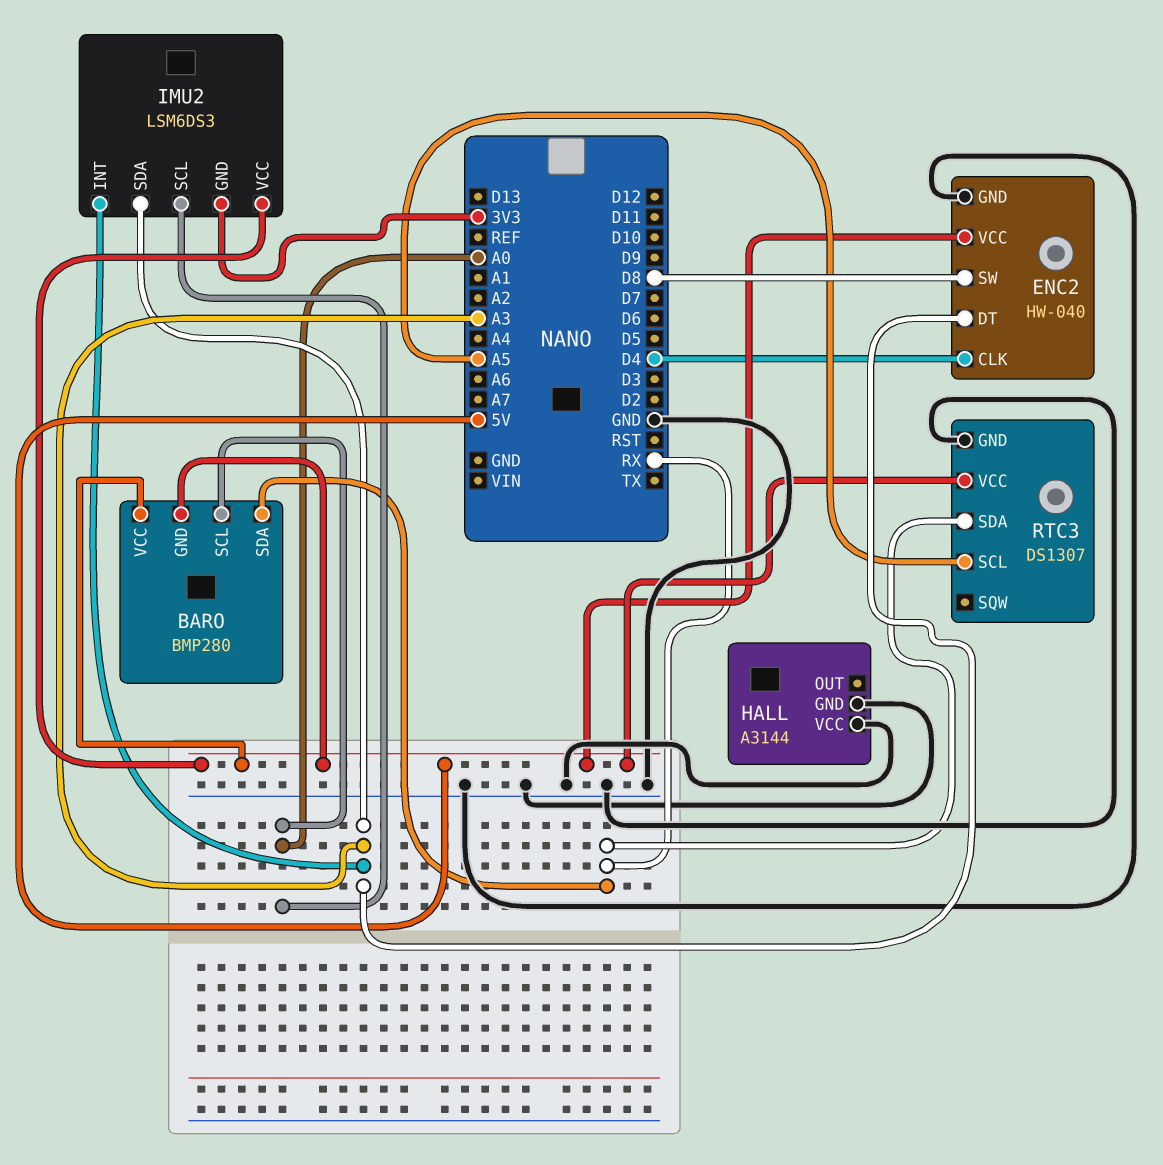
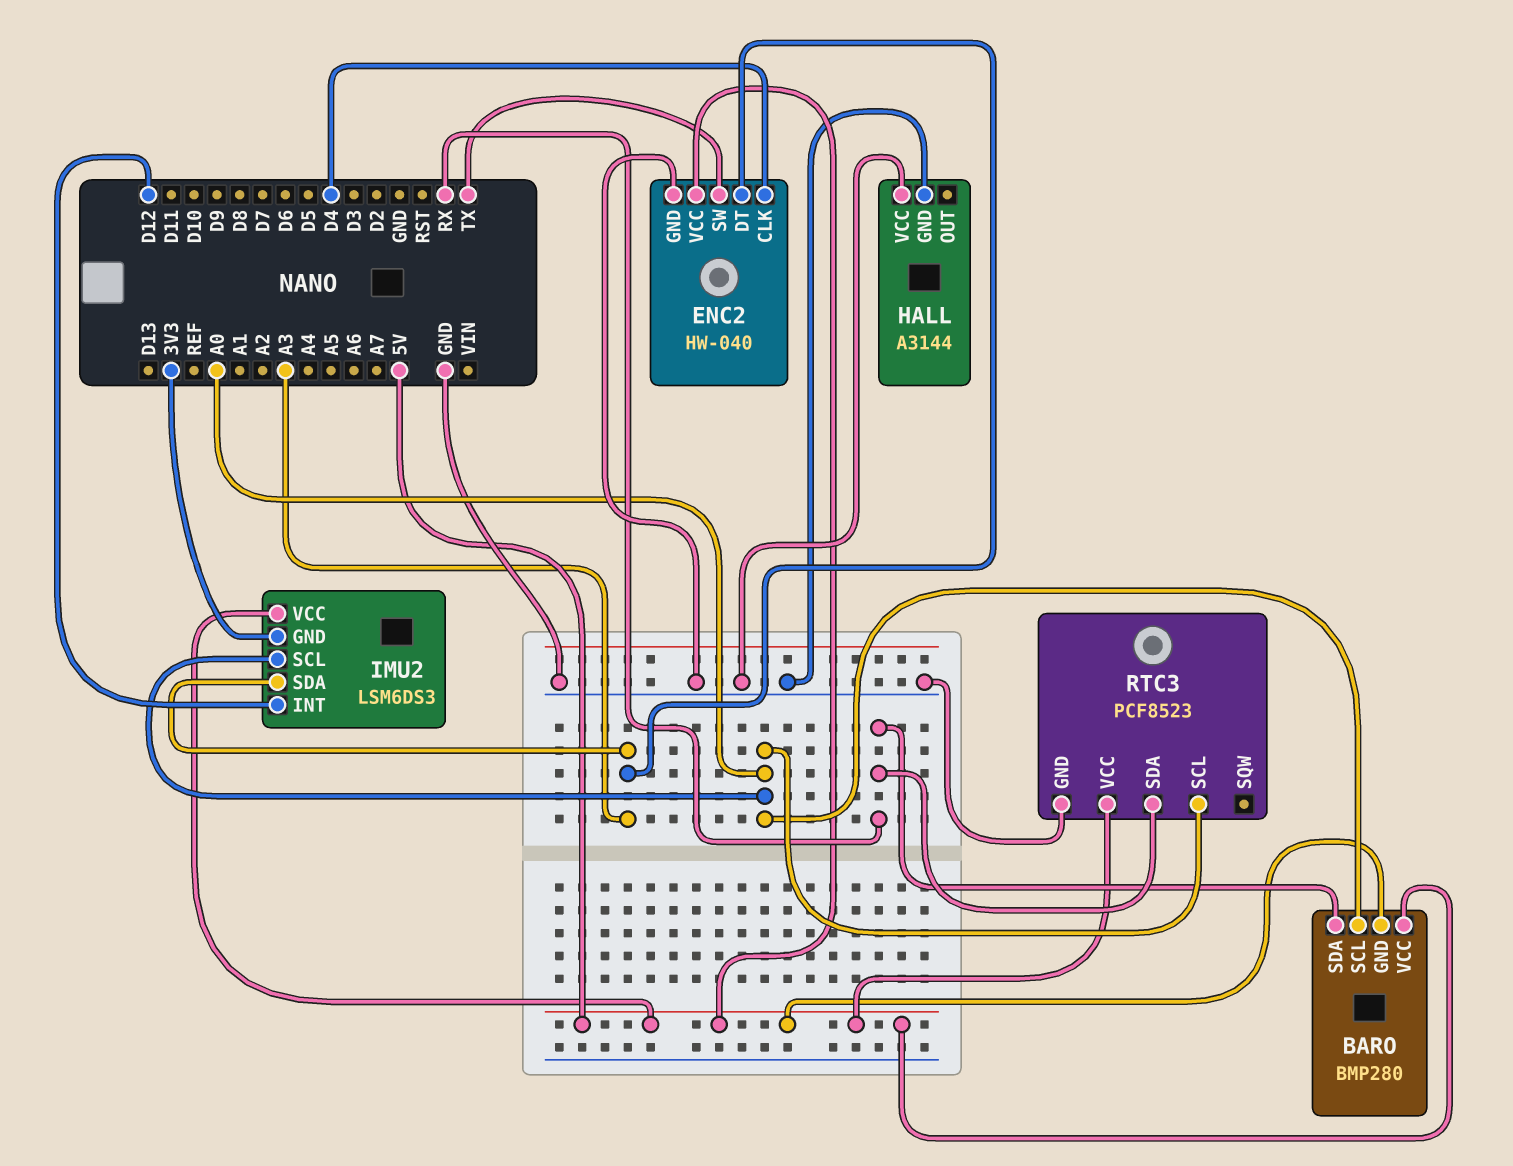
ENC2 pin SW: D8 -> TX
IMU2 pin INT: A3 -> D12
RTC3: DS1307 -> PCF8523
RTC3 pin SCL: A5 -> A0

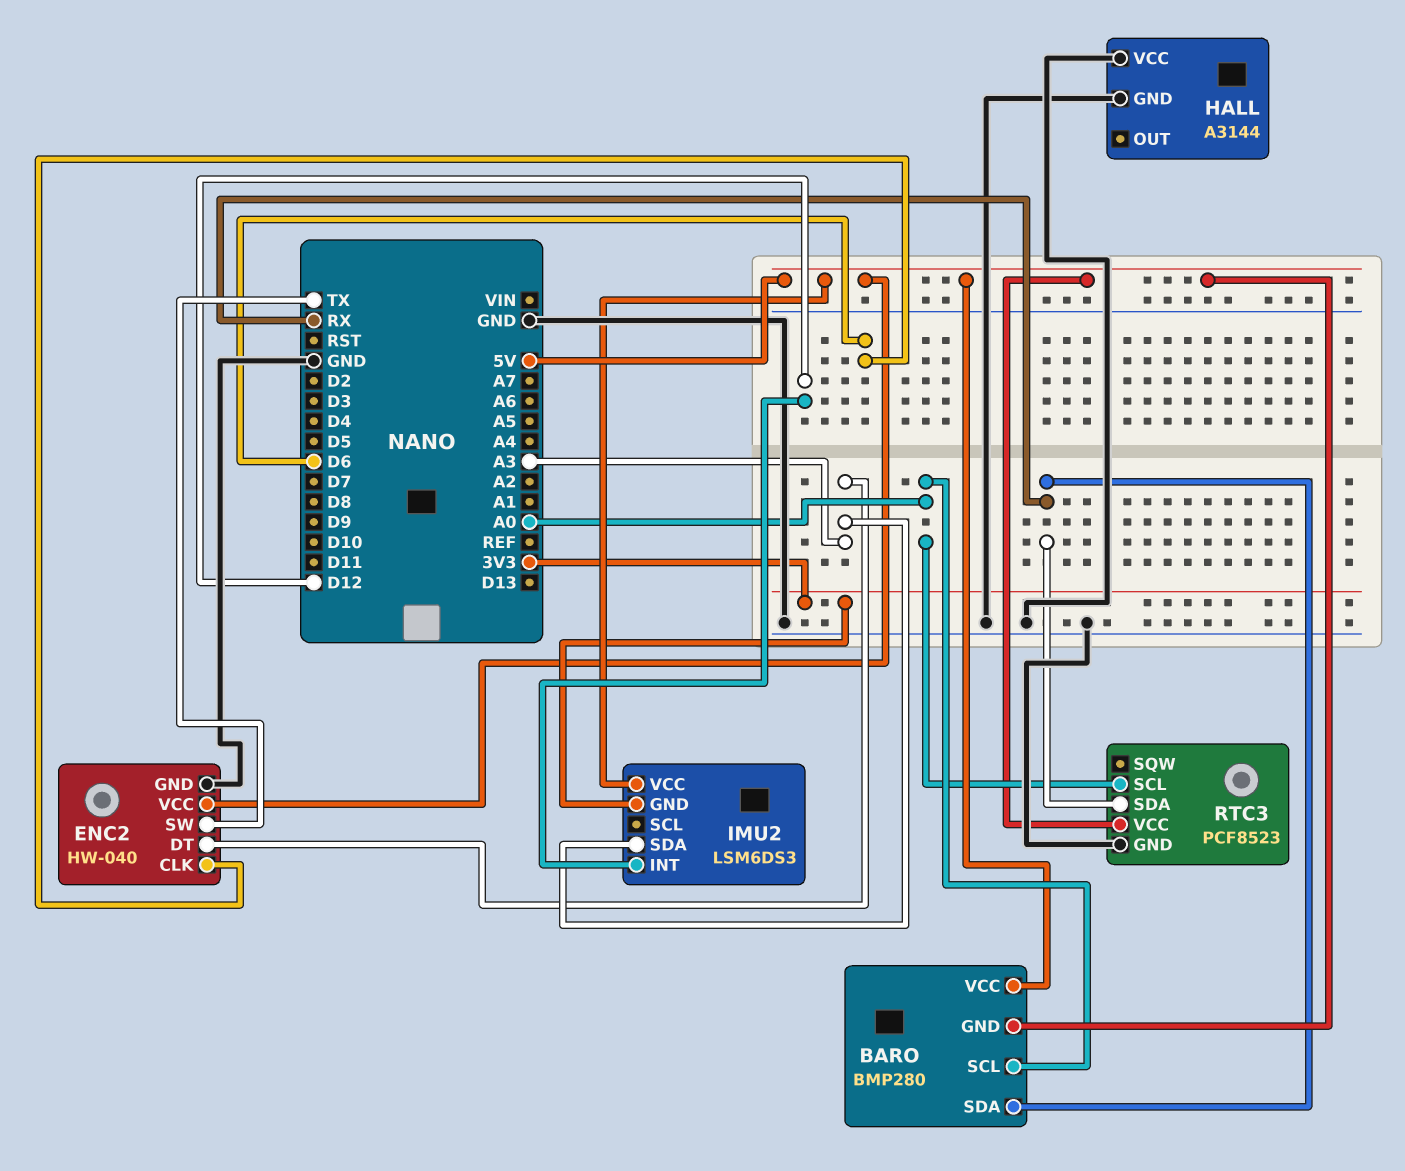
ENC2 pin CLK: D4 -> D6
IMU2 pin SCL: A0 -> none

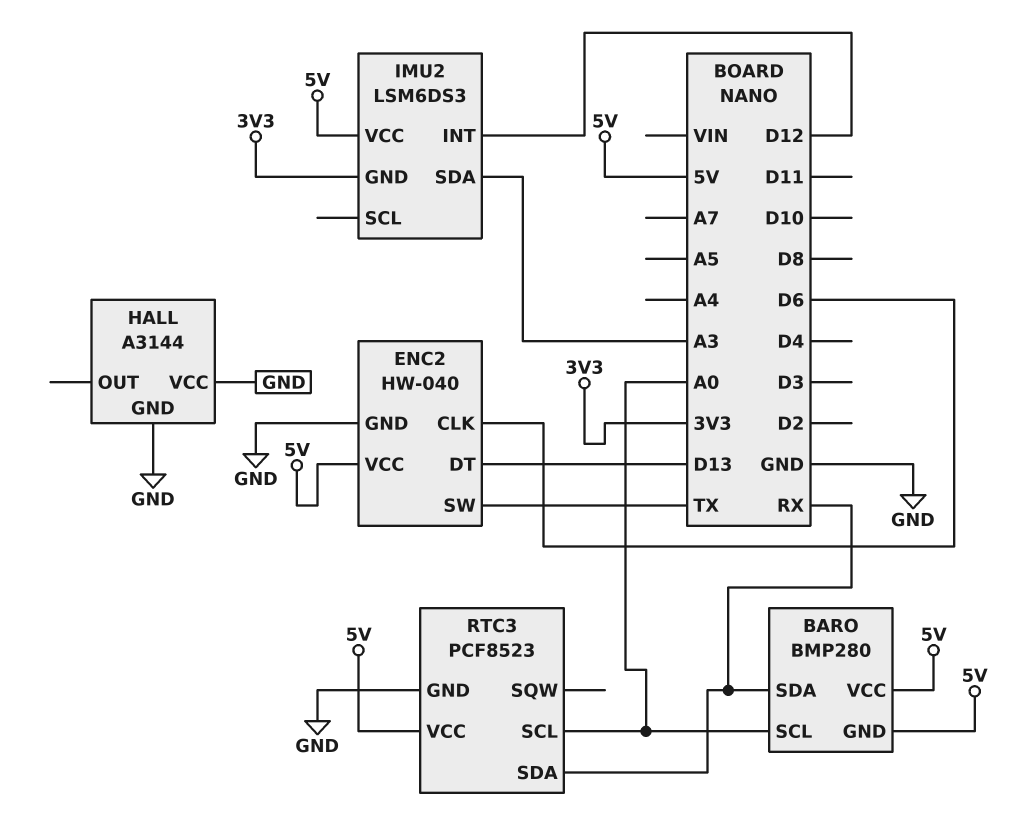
ENC2 pin DT: A3 -> D13

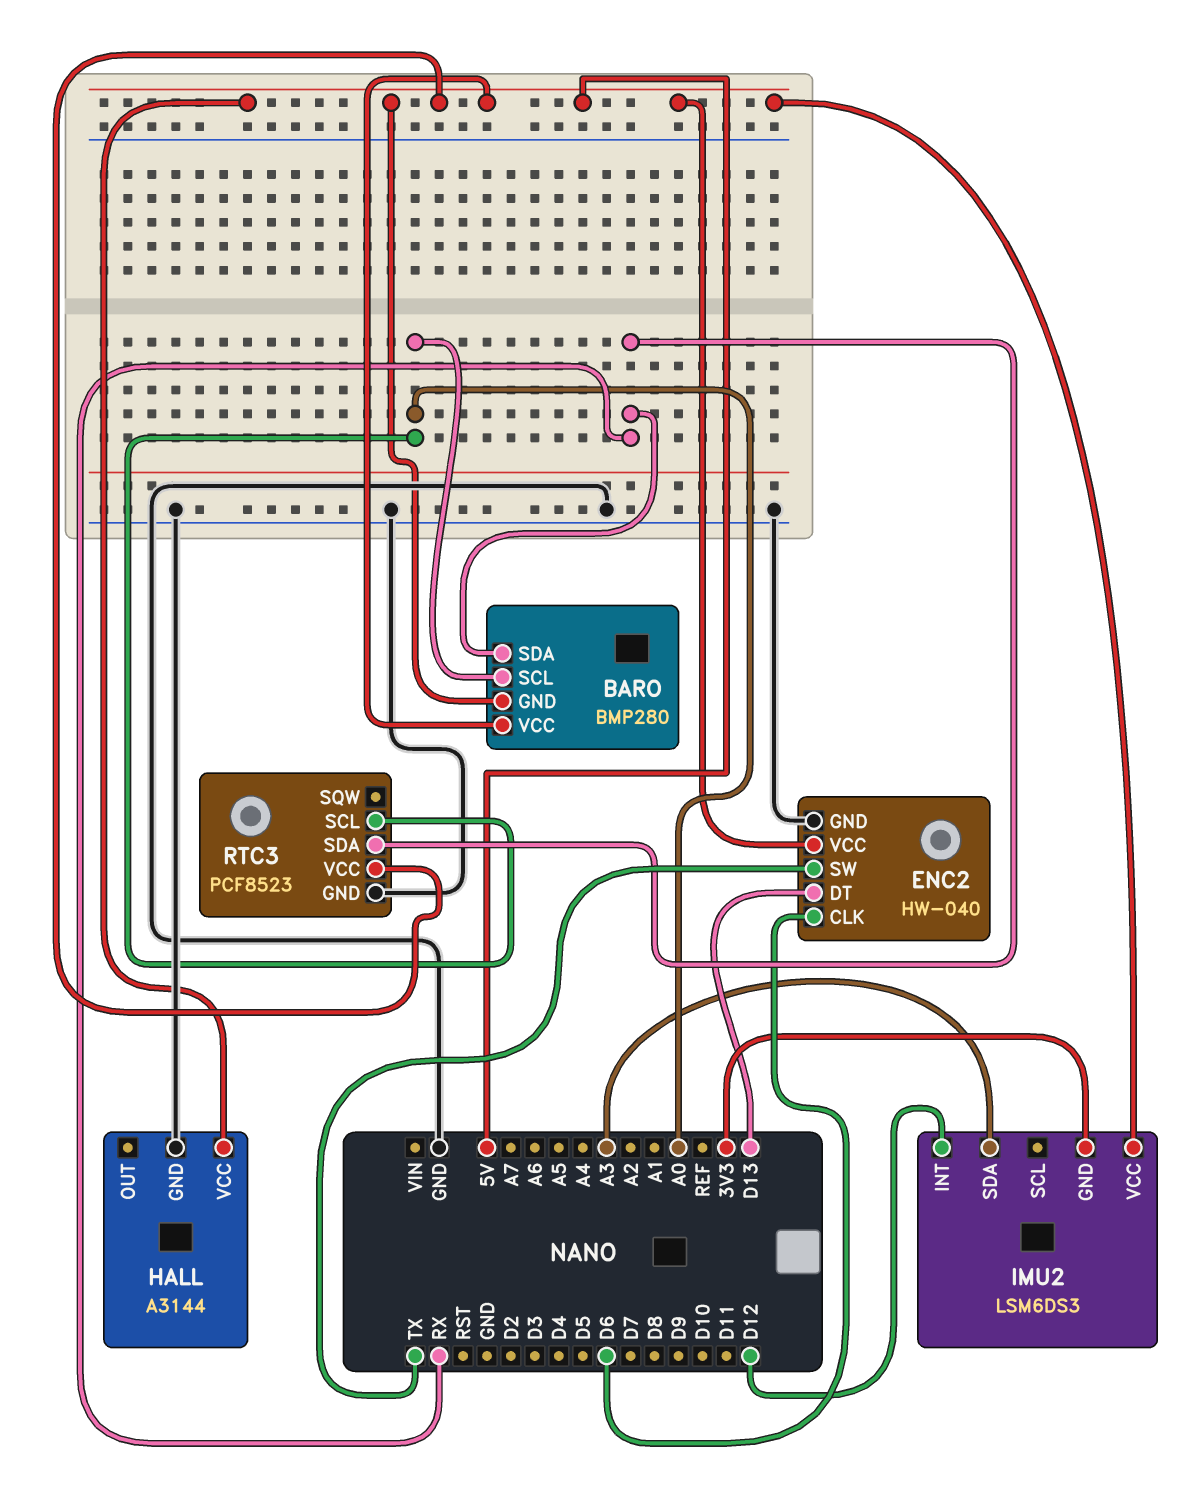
HALL pin VCC: GND -> 5V

